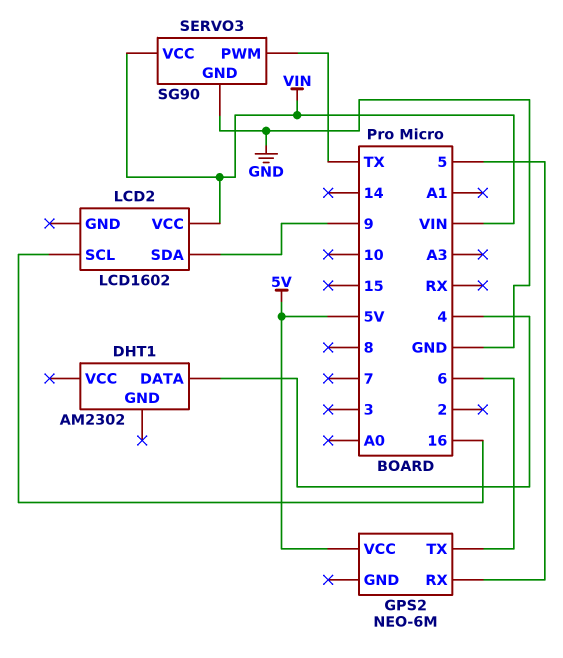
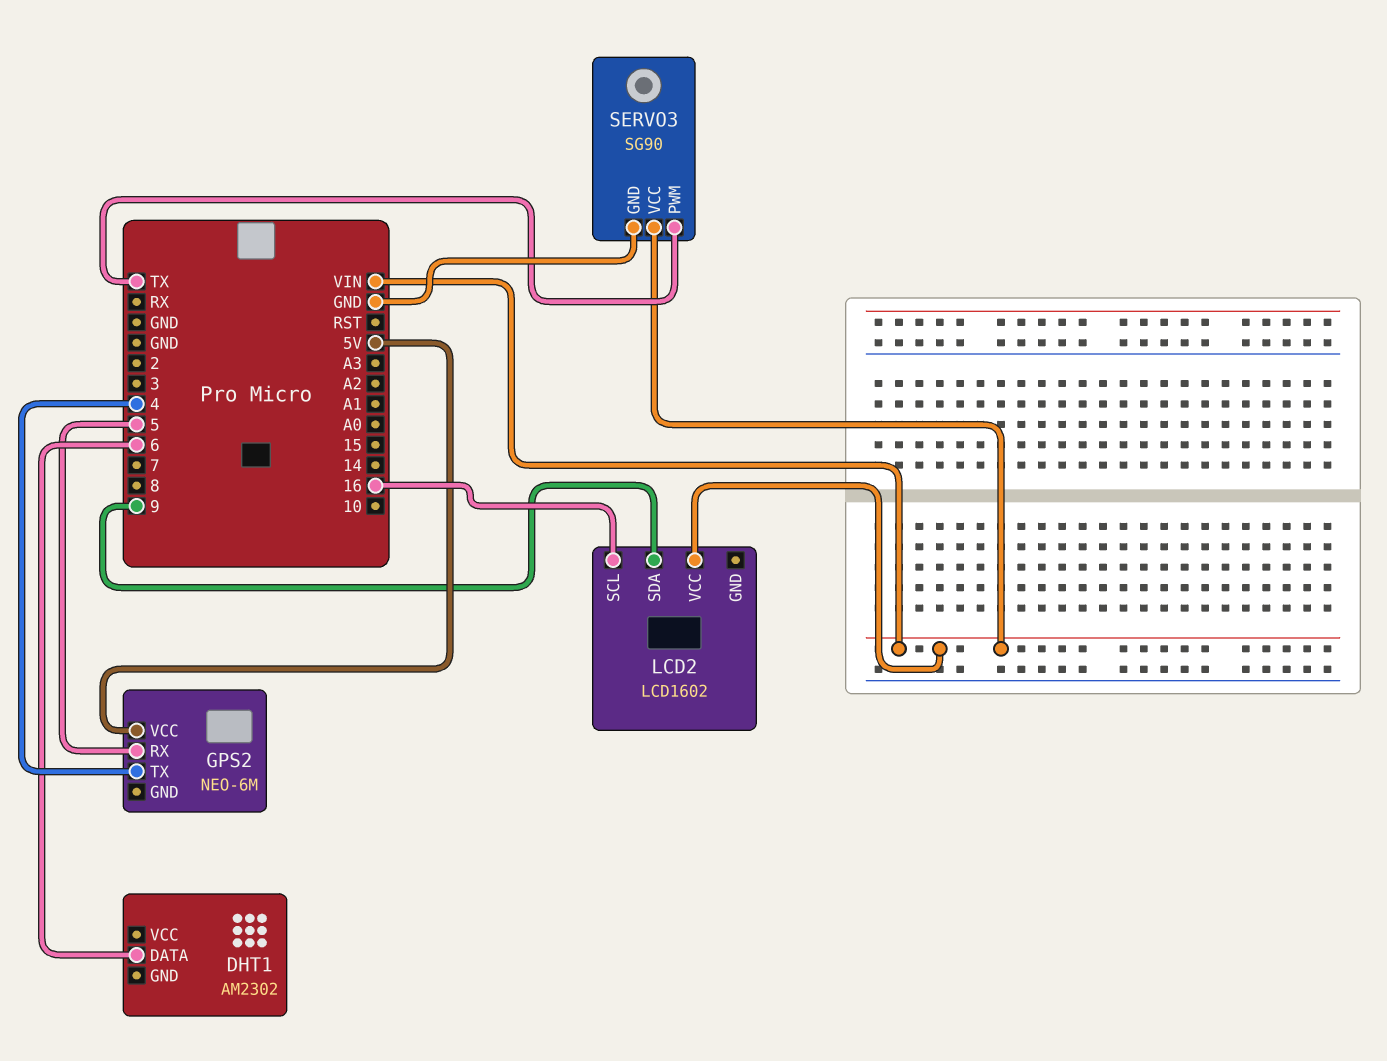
DHT1 pin DATA: 4 -> 6
GPS2 pin TX: 6 -> 4

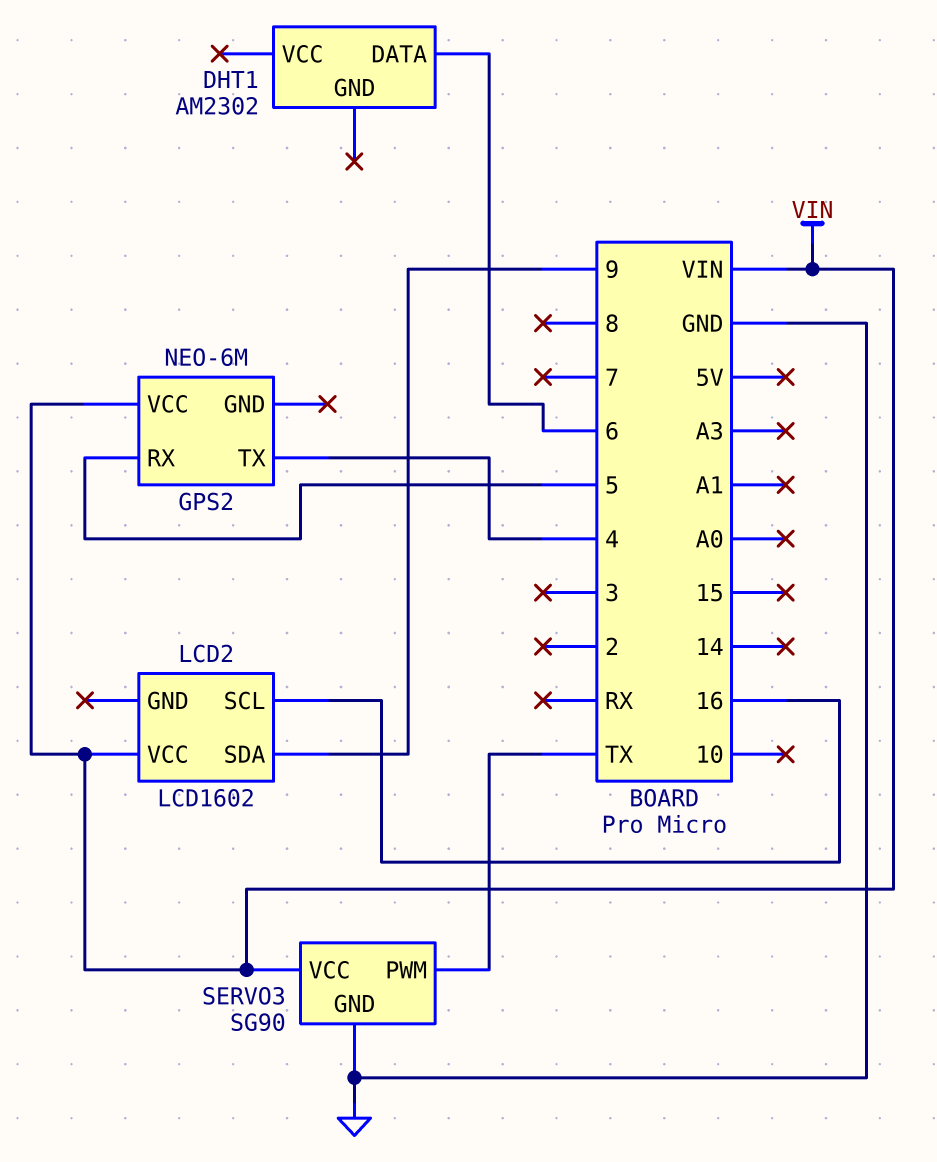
GPS2 pin VCC: 5V -> VIN

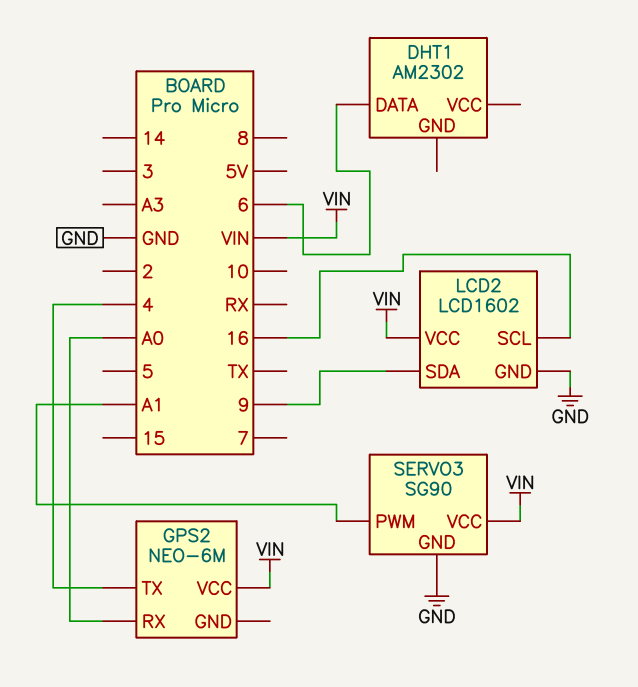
GPS2 pin RX: 5 -> A0
LCD2 pin GND: none -> GND
SERVO3 pin PWM: TX -> A1

